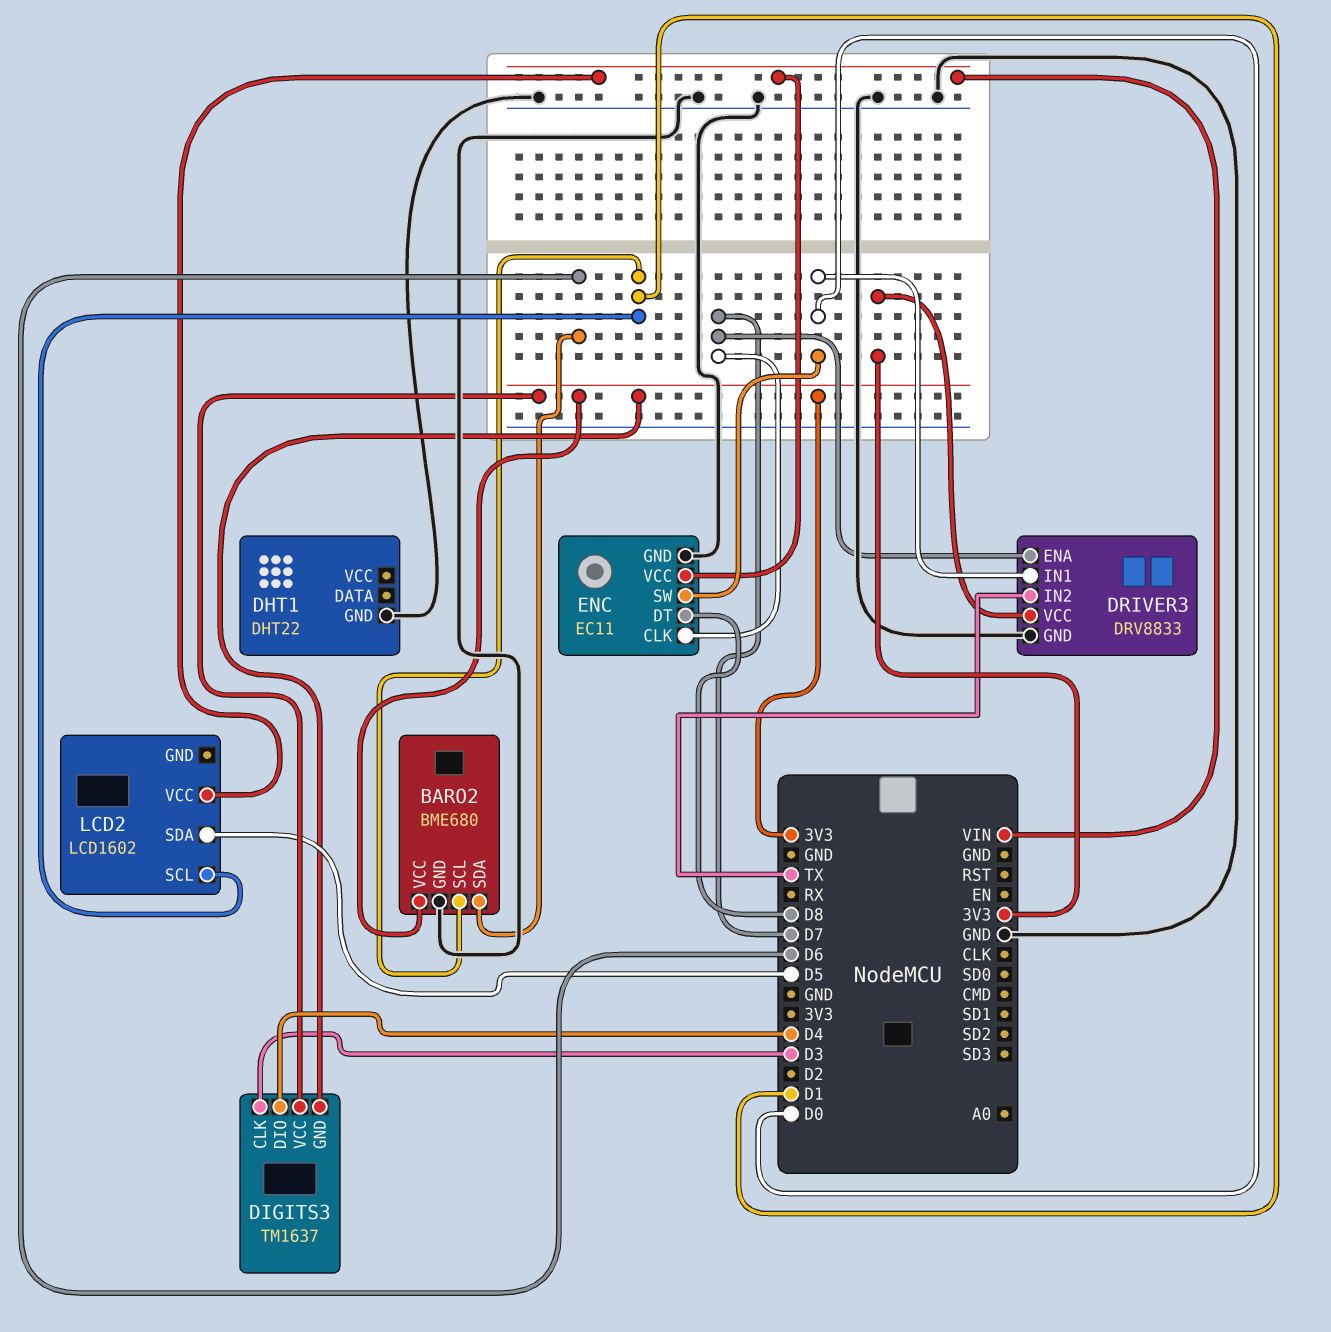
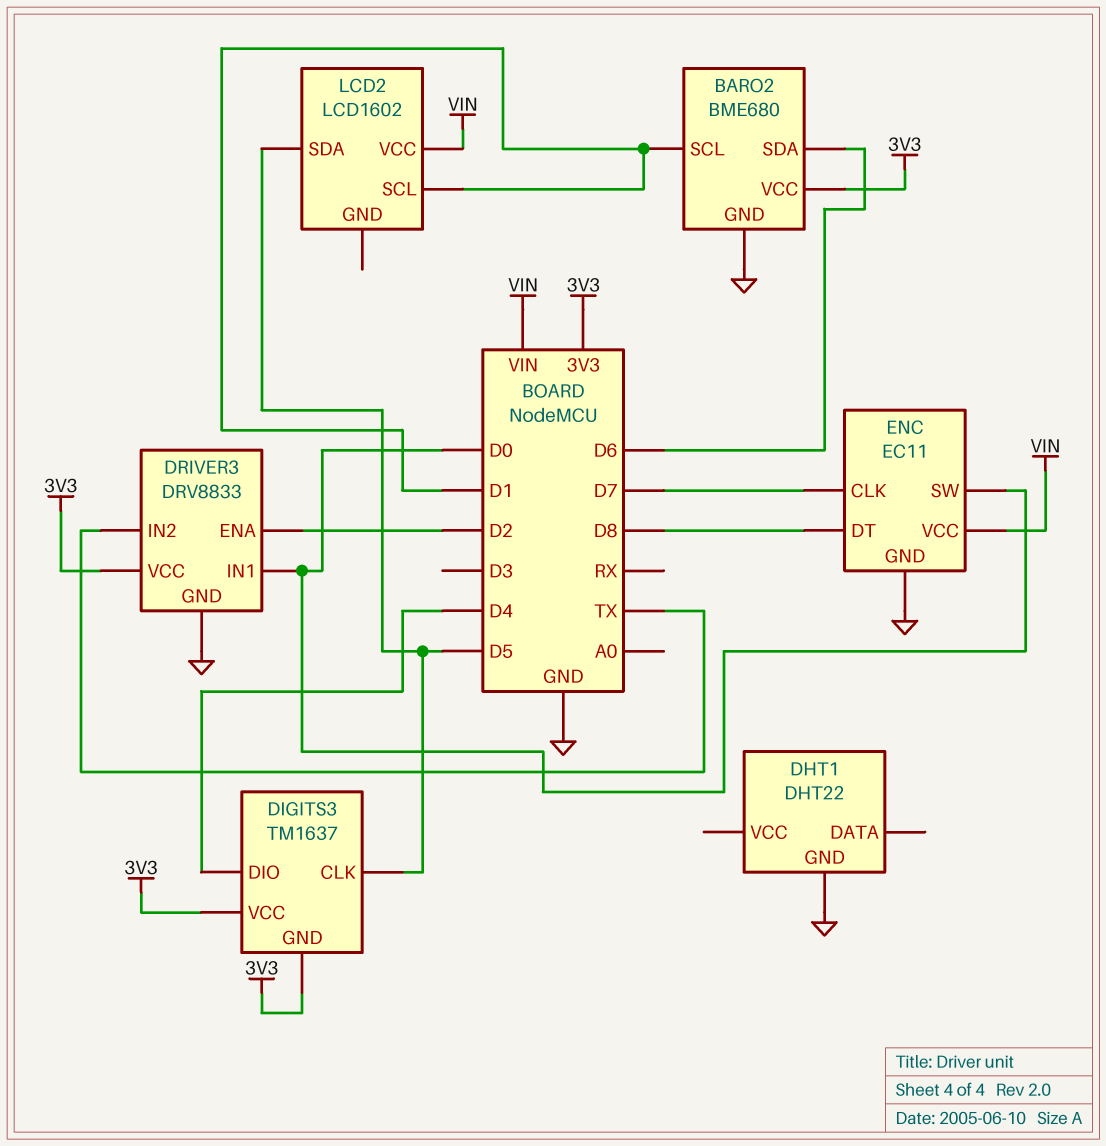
DIGITS3 pin CLK: D3 -> D5
DRIVER3 pin ENA: D7 -> D2

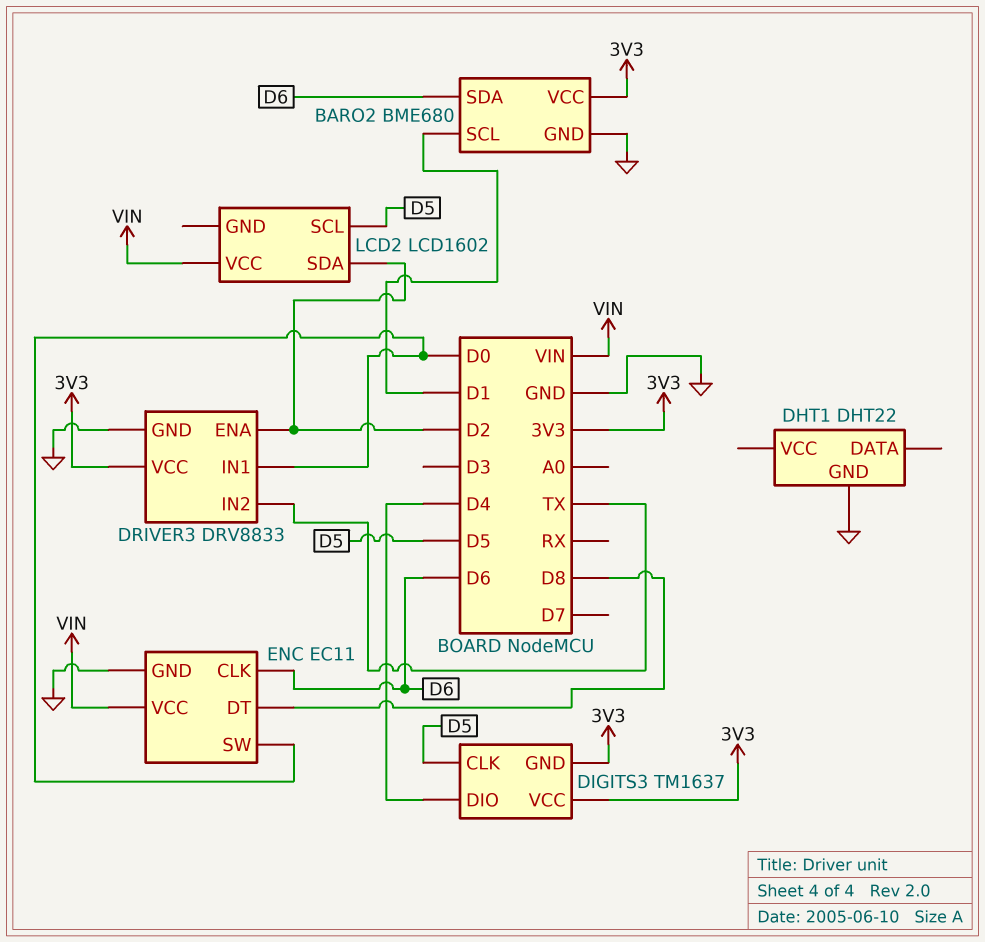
ENC pin CLK: D7 -> D6
LCD2 pin SCL: D1 -> D5
LCD2 pin SDA: D5 -> D2

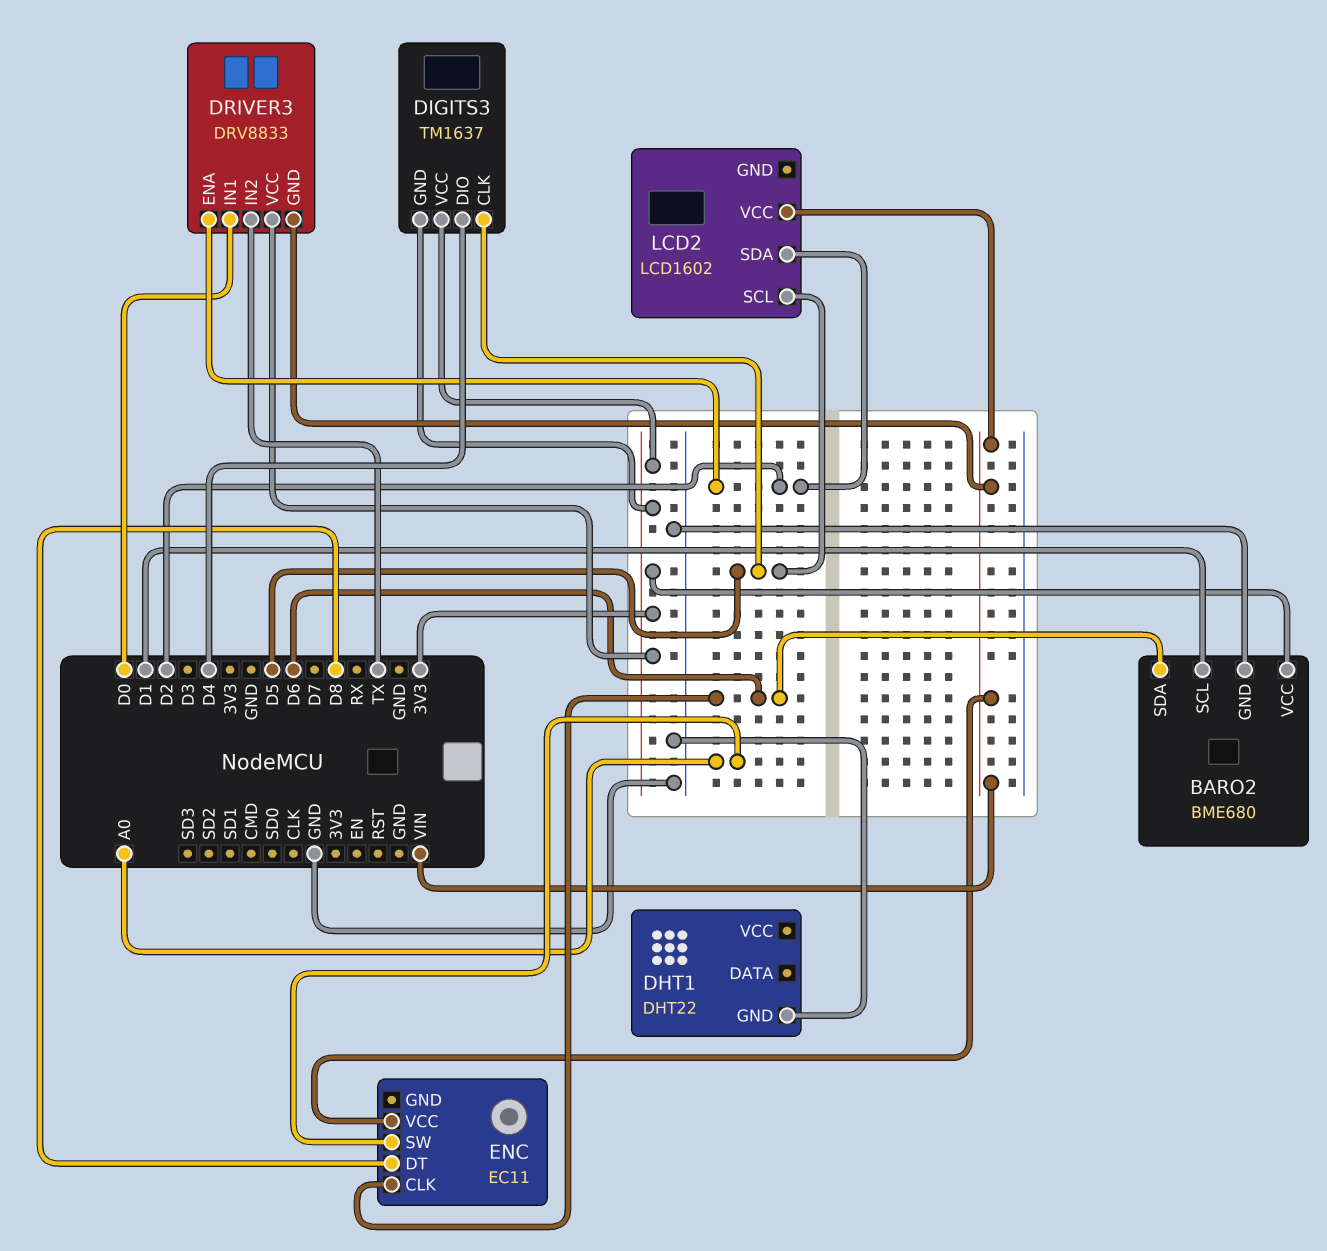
DRIVER3 pin GND: GND -> VIN
ENC pin GND: GND -> none
ENC pin SW: D0 -> A0

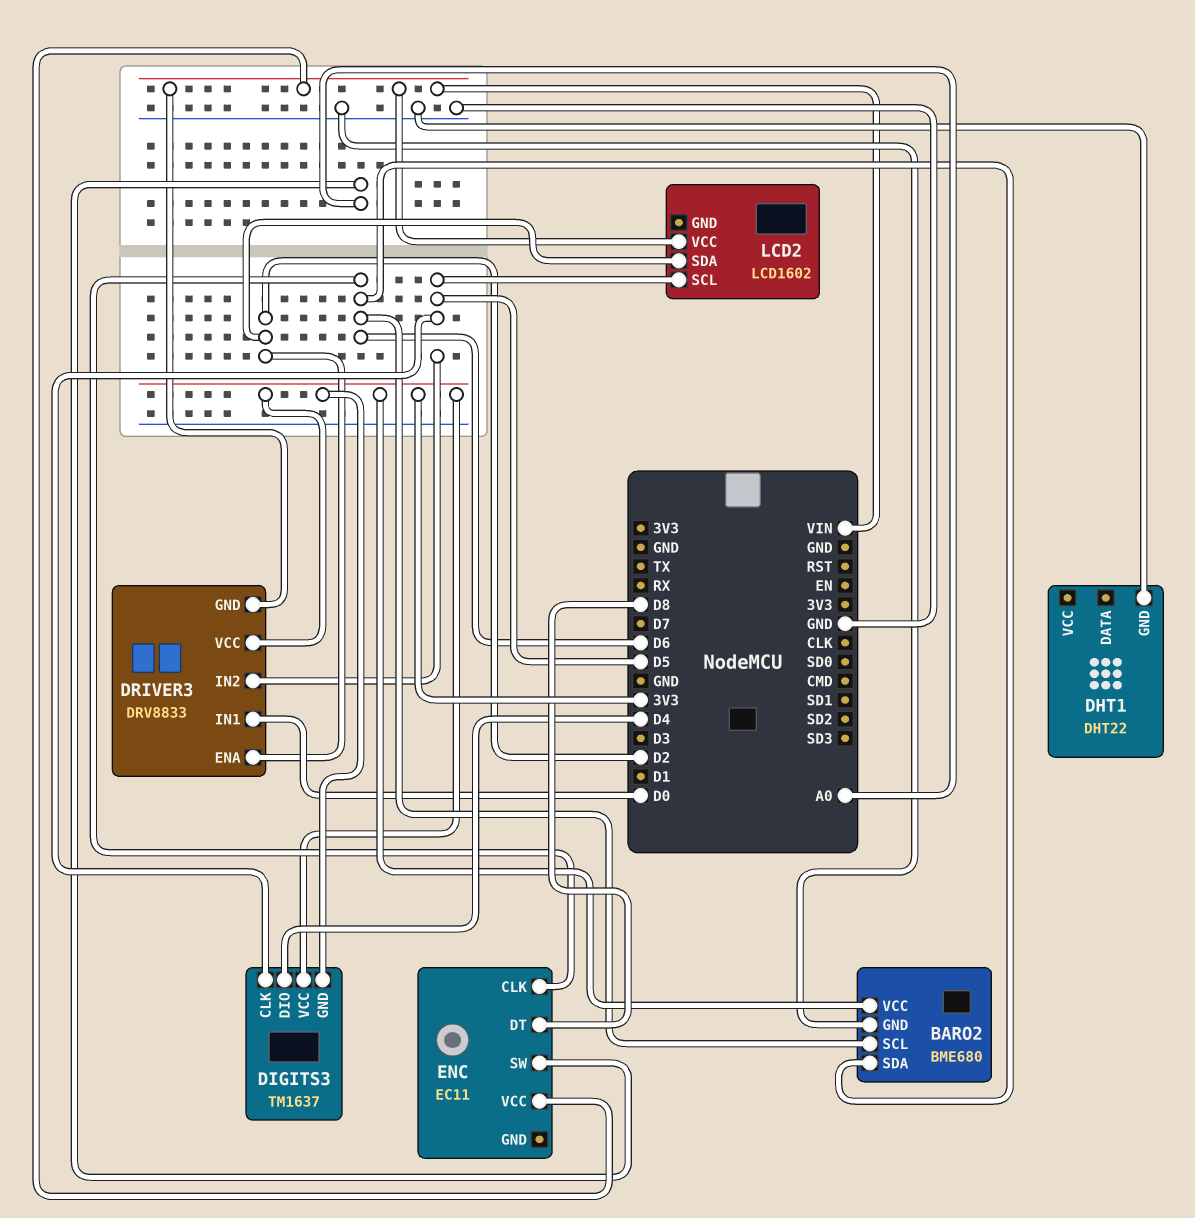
BARO2 pin SCL: D1 -> D6
DRIVER3 pin IN2: TX -> D5

